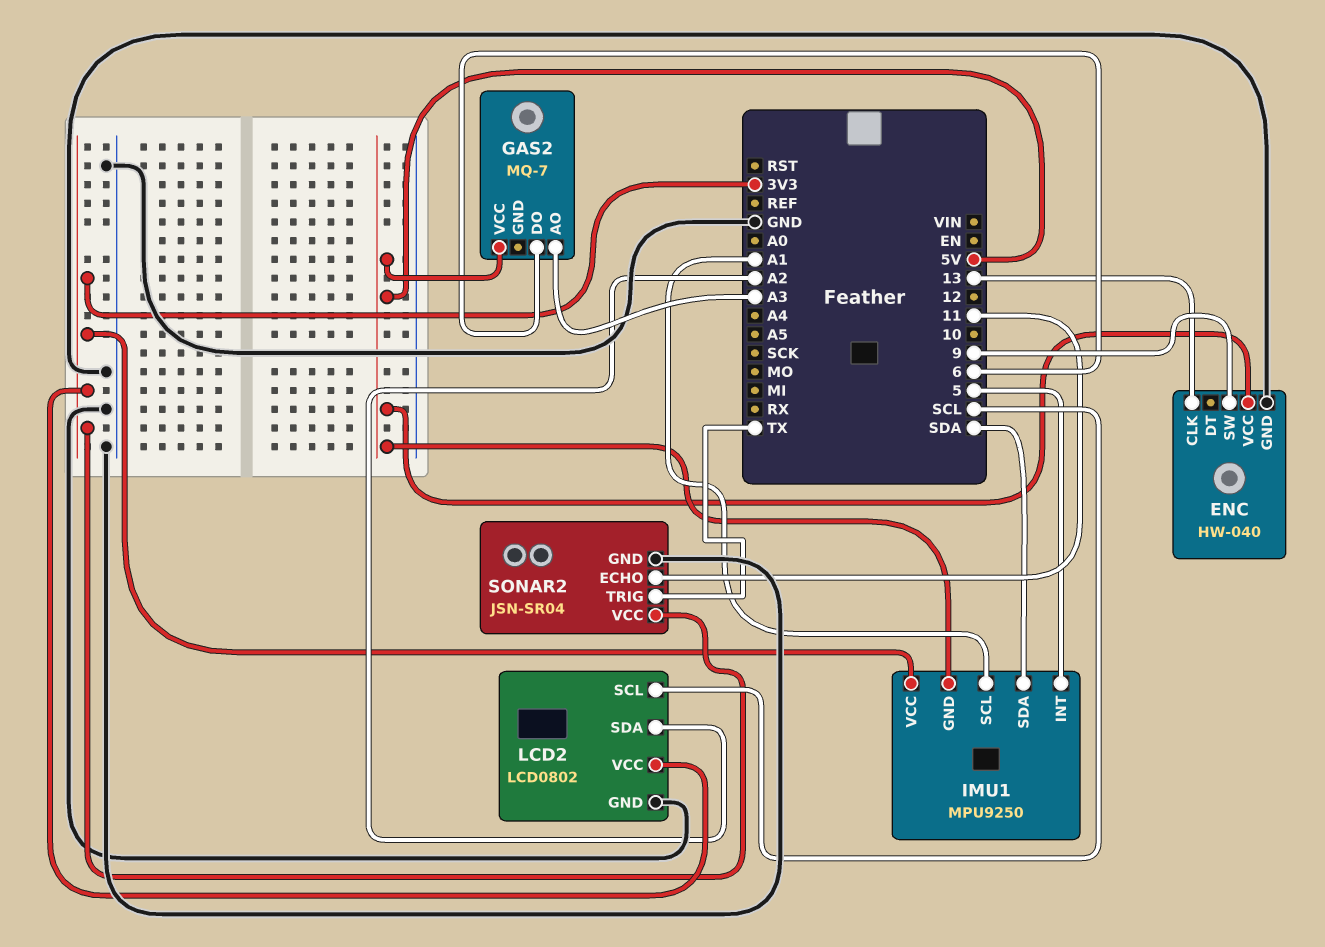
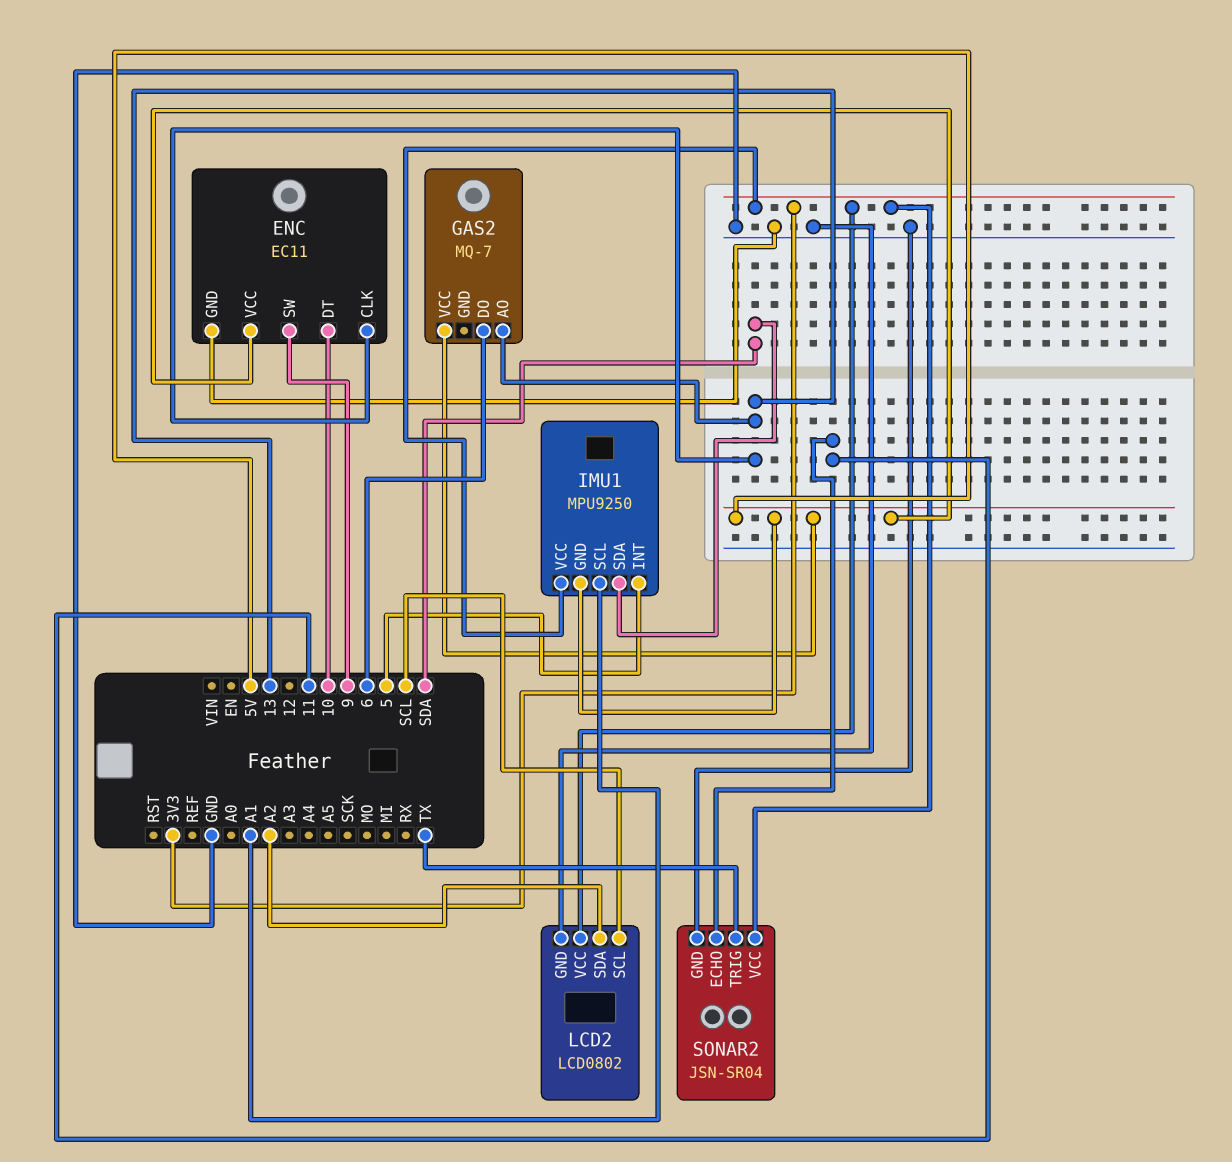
ENC: HW-040 -> EC11
ENC pin DT: none -> 10
GAS2 pin AO: A3 -> 13

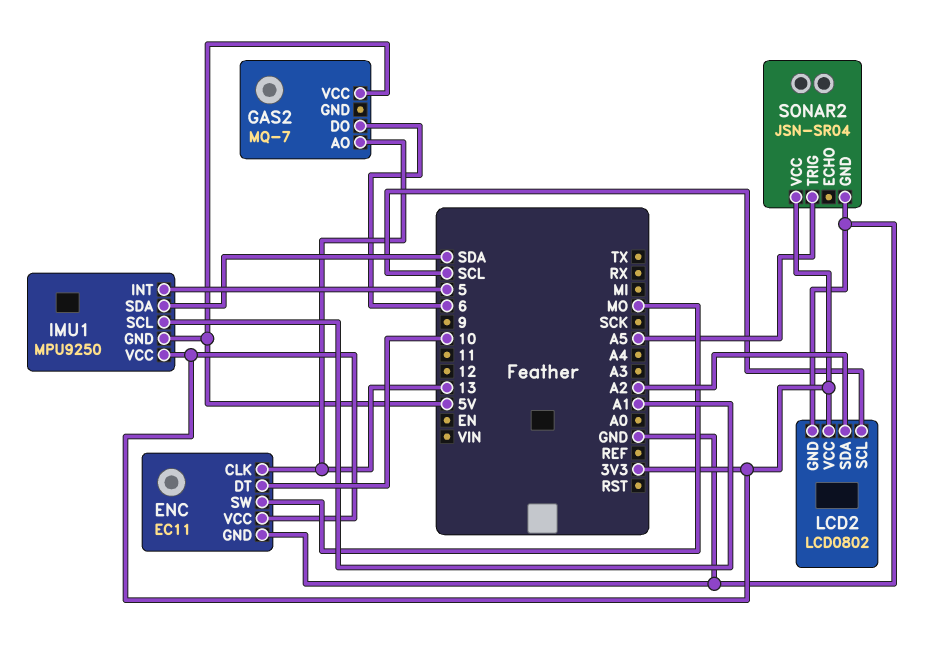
ENC pin SW: 9 -> MO
ENC pin VCC: 5V -> 3V3
SONAR2 pin ECHO: 11 -> none
SONAR2 pin TRIG: TX -> A5

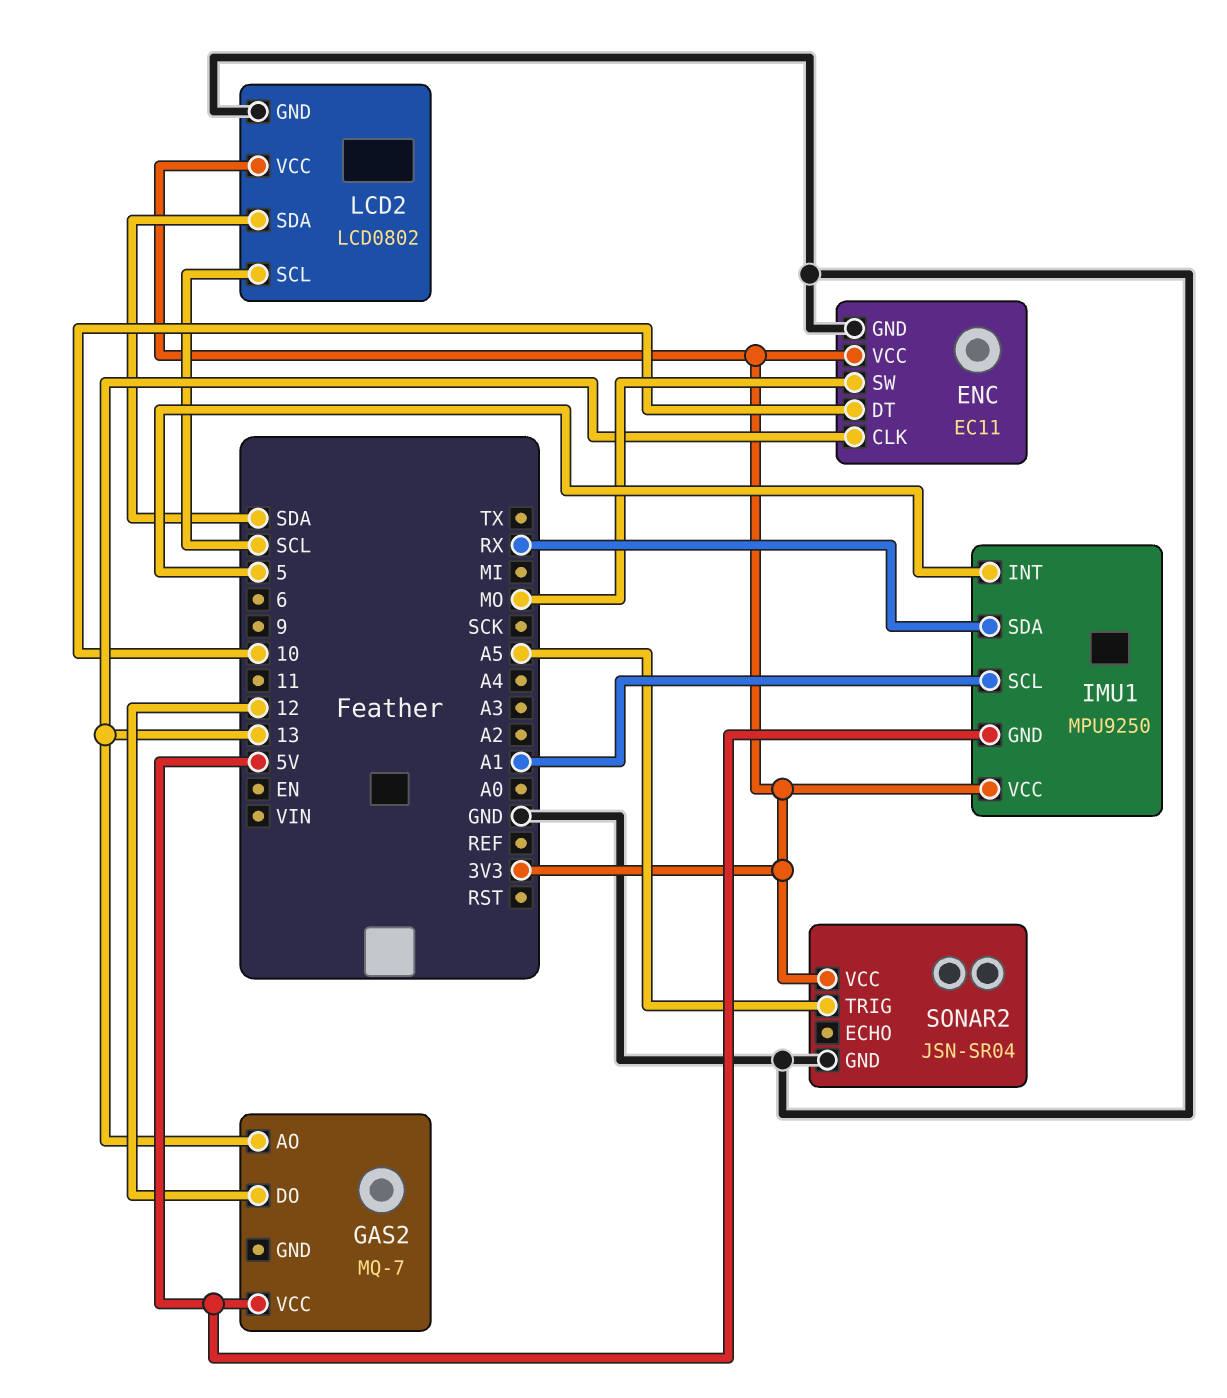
GAS2 pin DO: 6 -> 12
IMU1 pin SDA: SDA -> RX
LCD2 pin SDA: A2 -> SDA

